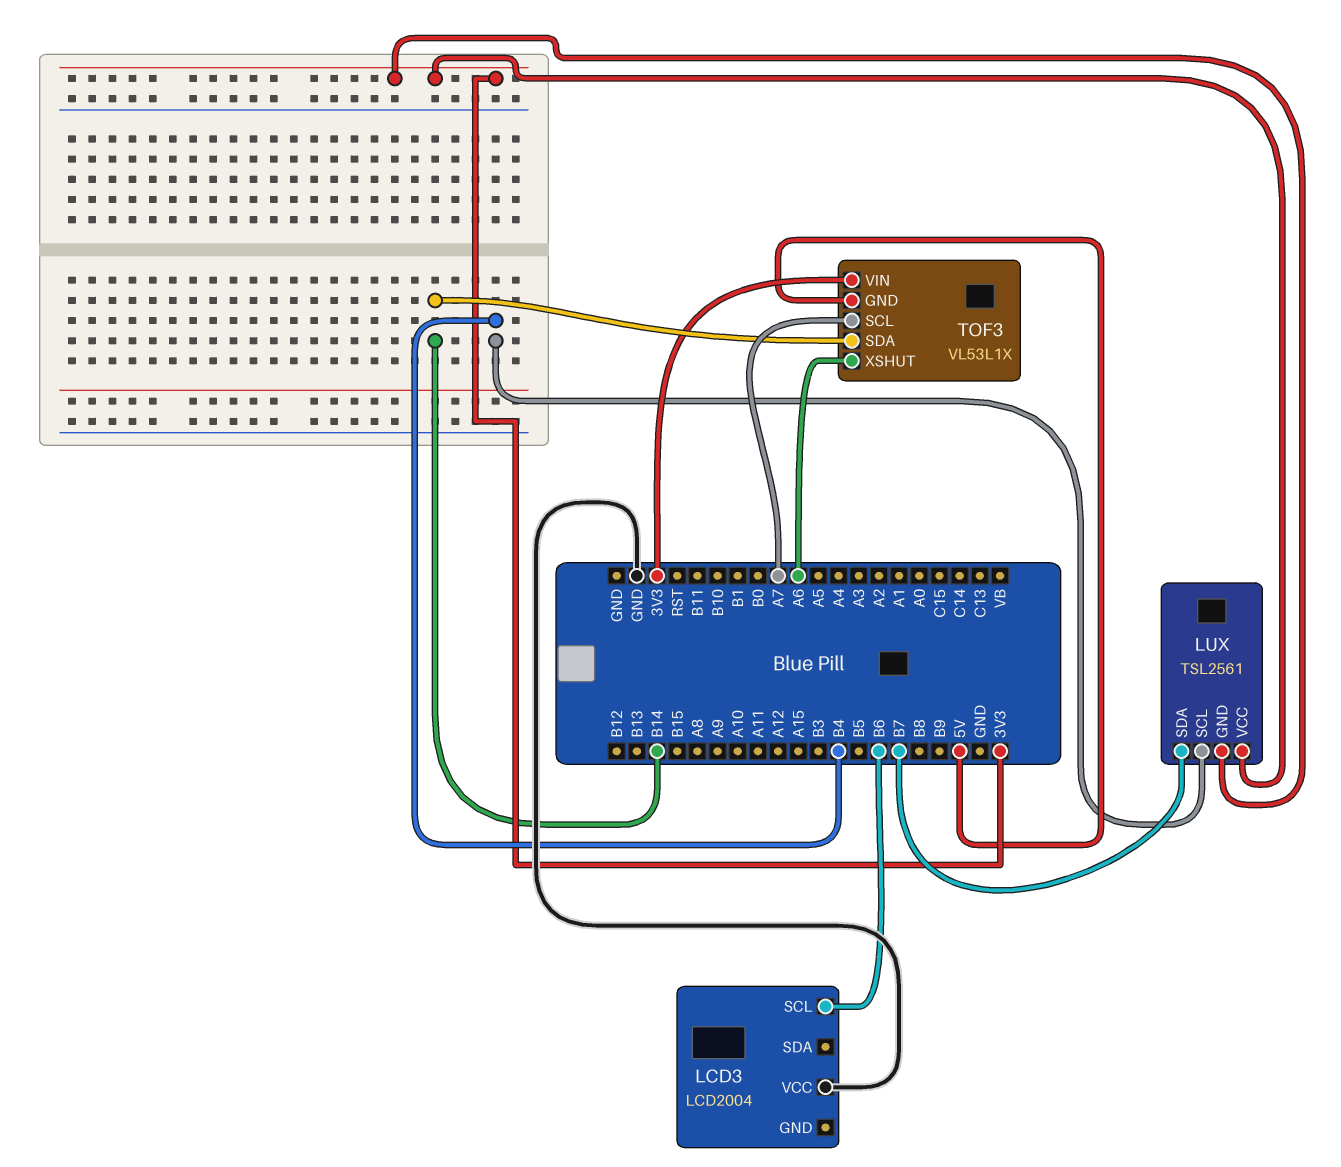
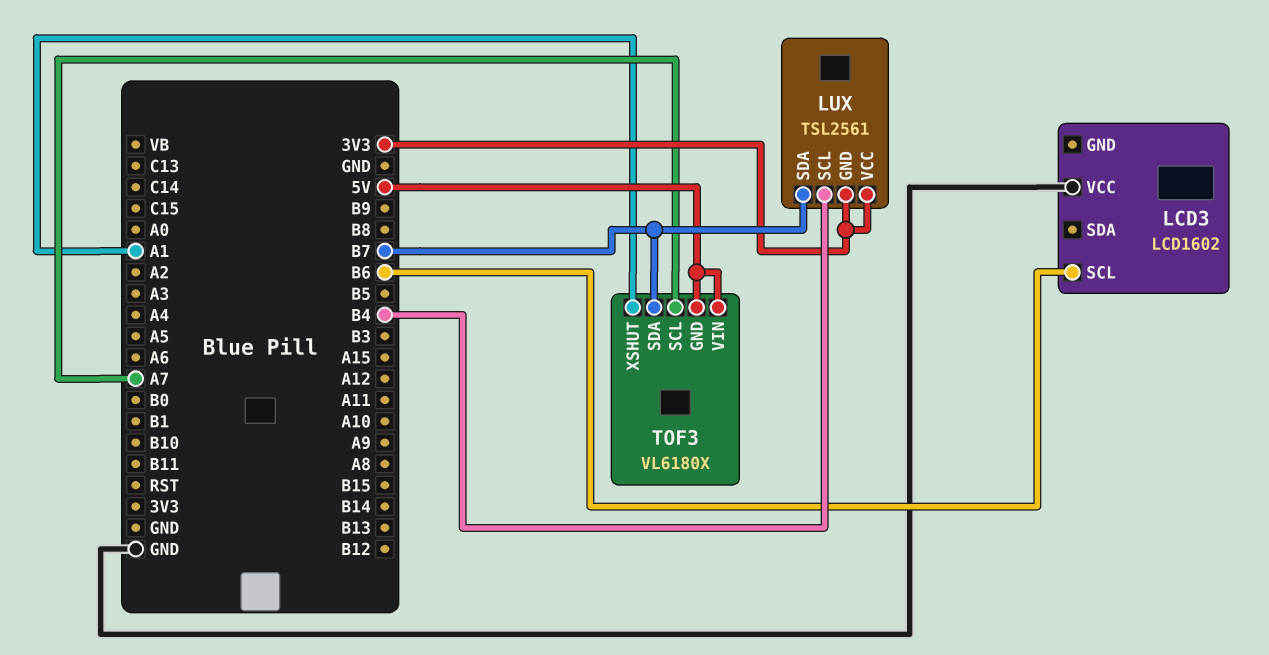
LCD3: LCD2004 -> LCD1602
TOF3: VL53L1X -> VL6180X
TOF3 pin SDA: B14 -> B7
TOF3 pin VIN: 3V3 -> 5V
TOF3 pin XSHUT: A6 -> A1

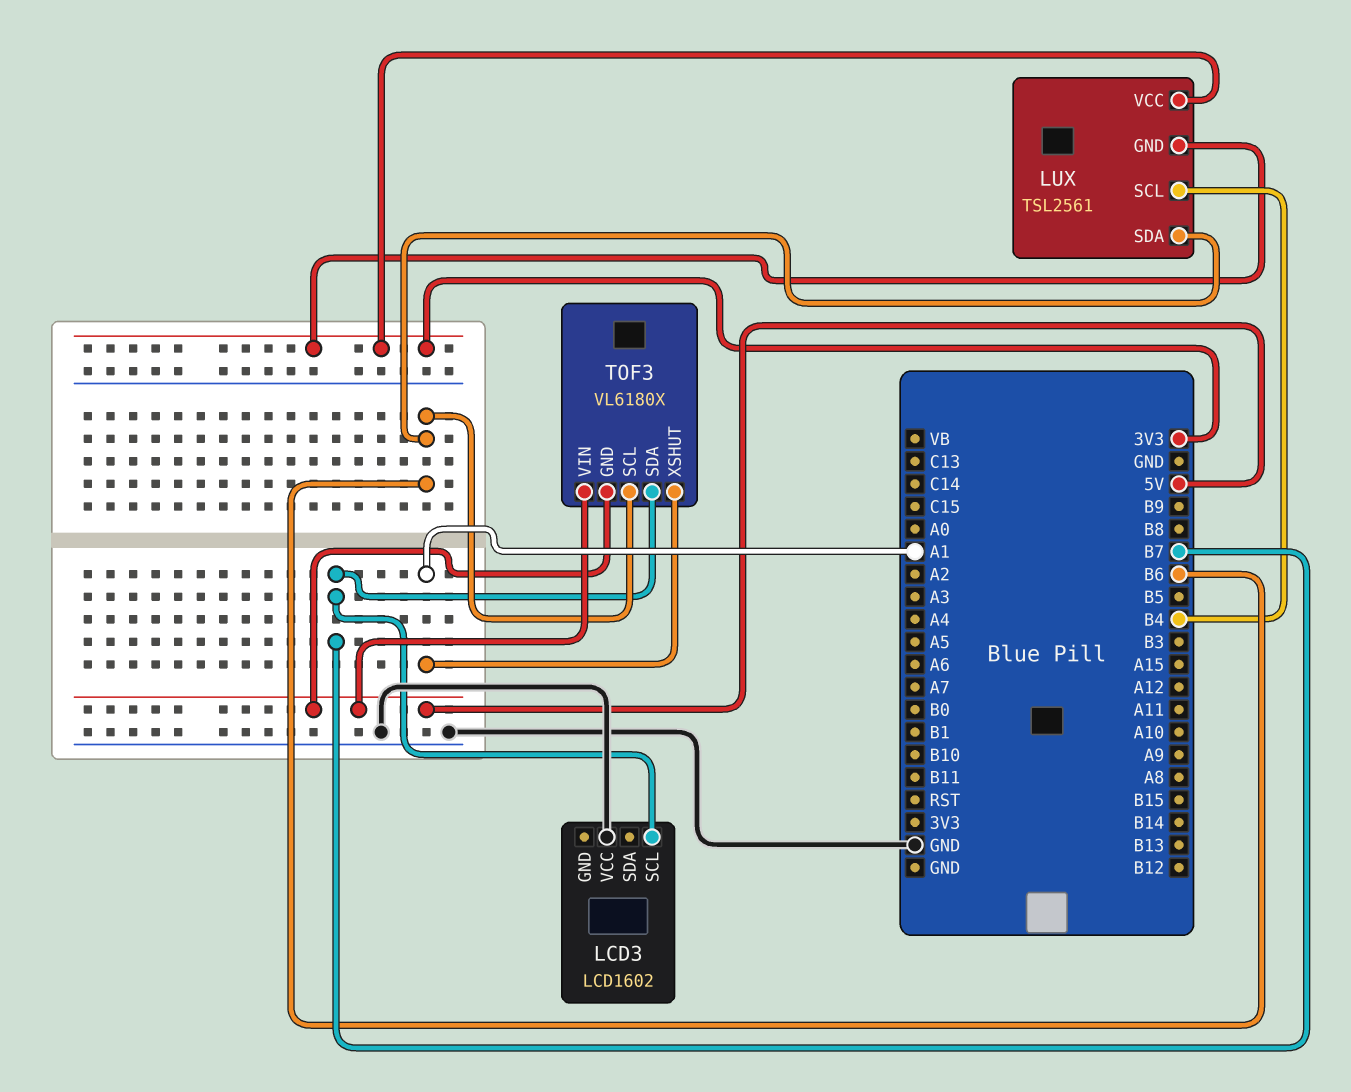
LCD3 pin SCL: B6 -> B7
LUX pin SDA: B7 -> B6
TOF3 pin SCL: A7 -> B6

